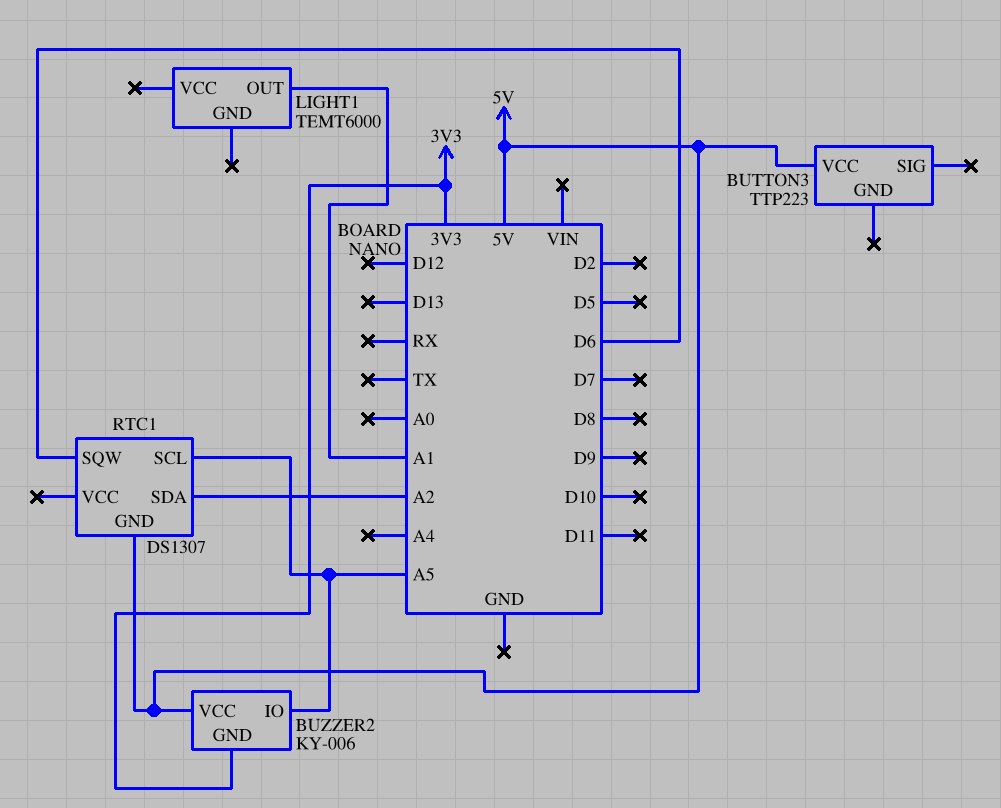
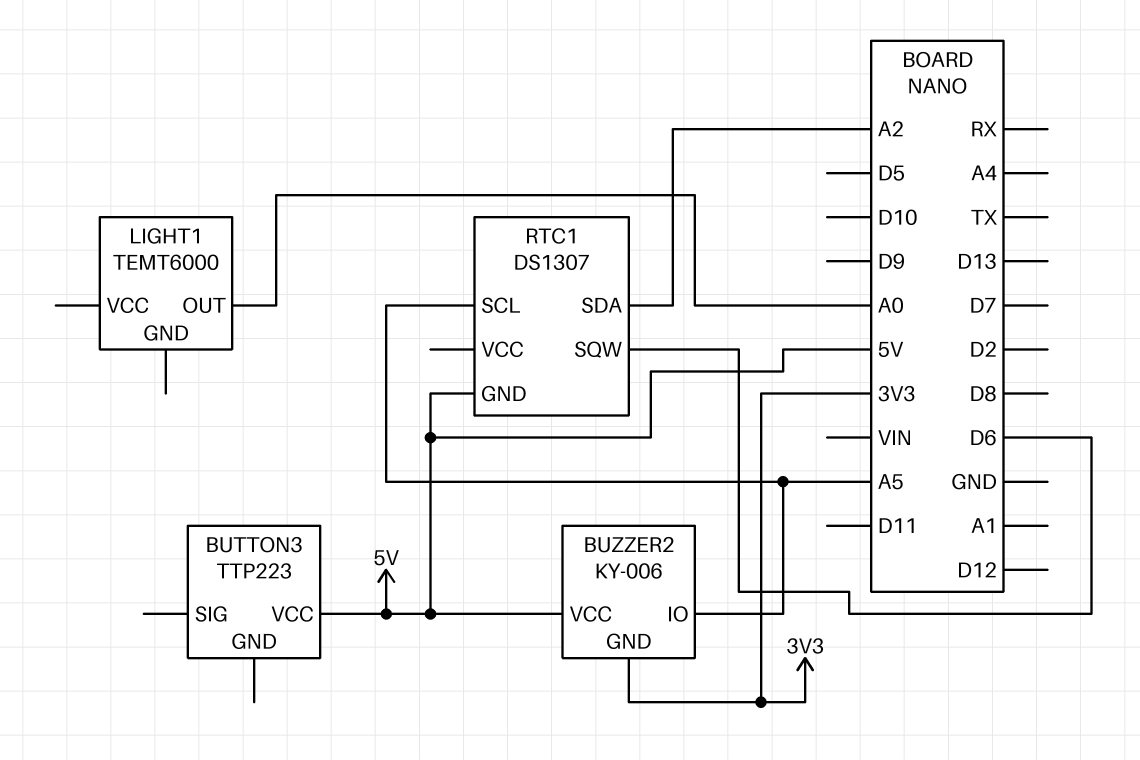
LIGHT1 pin OUT: A1 -> A0

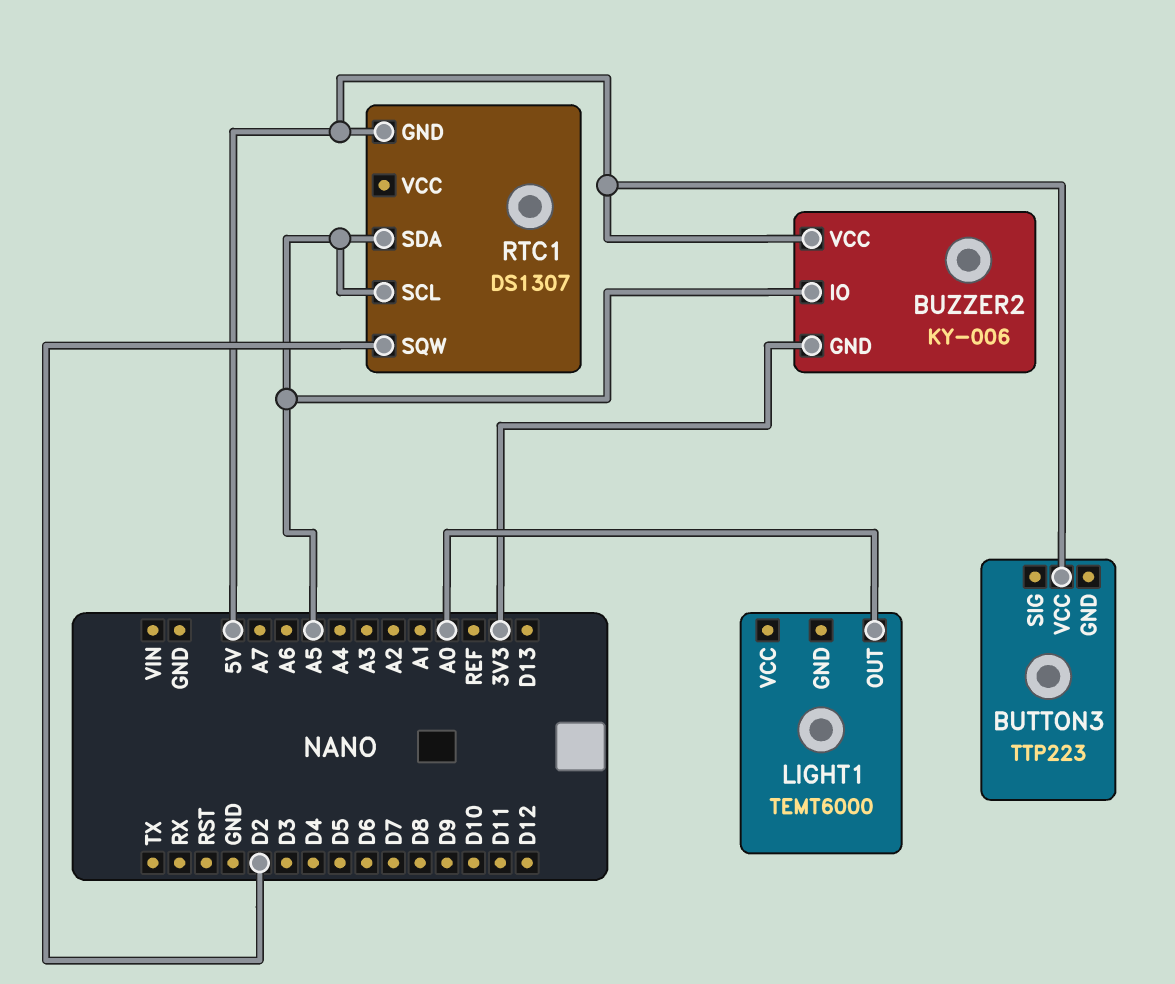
RTC1 pin SDA: A2 -> A5
RTC1 pin SQW: D6 -> D2

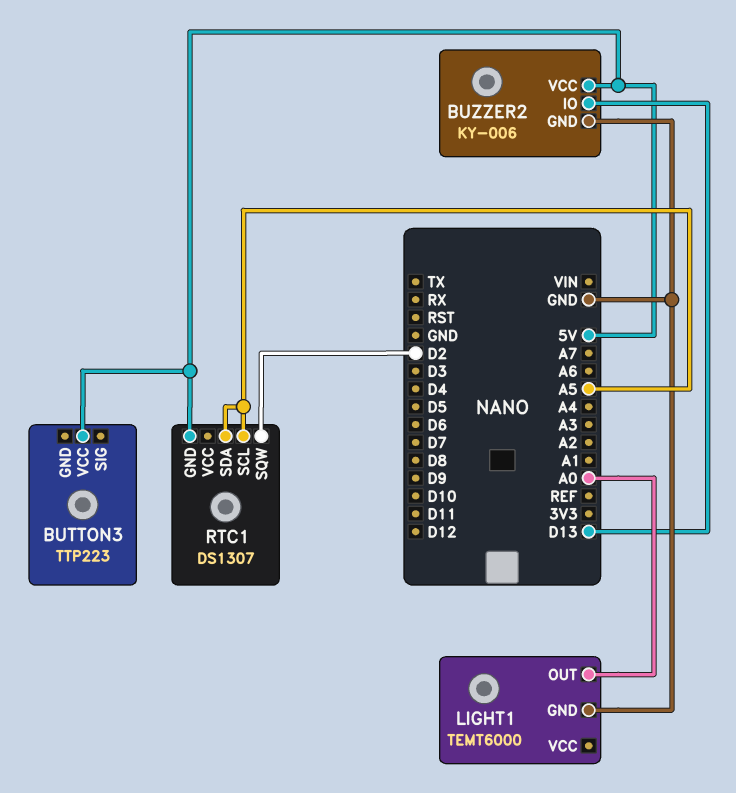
BUZZER2 pin GND: 3V3 -> GND
BUZZER2 pin IO: A5 -> D13
LIGHT1 pin GND: none -> GND

